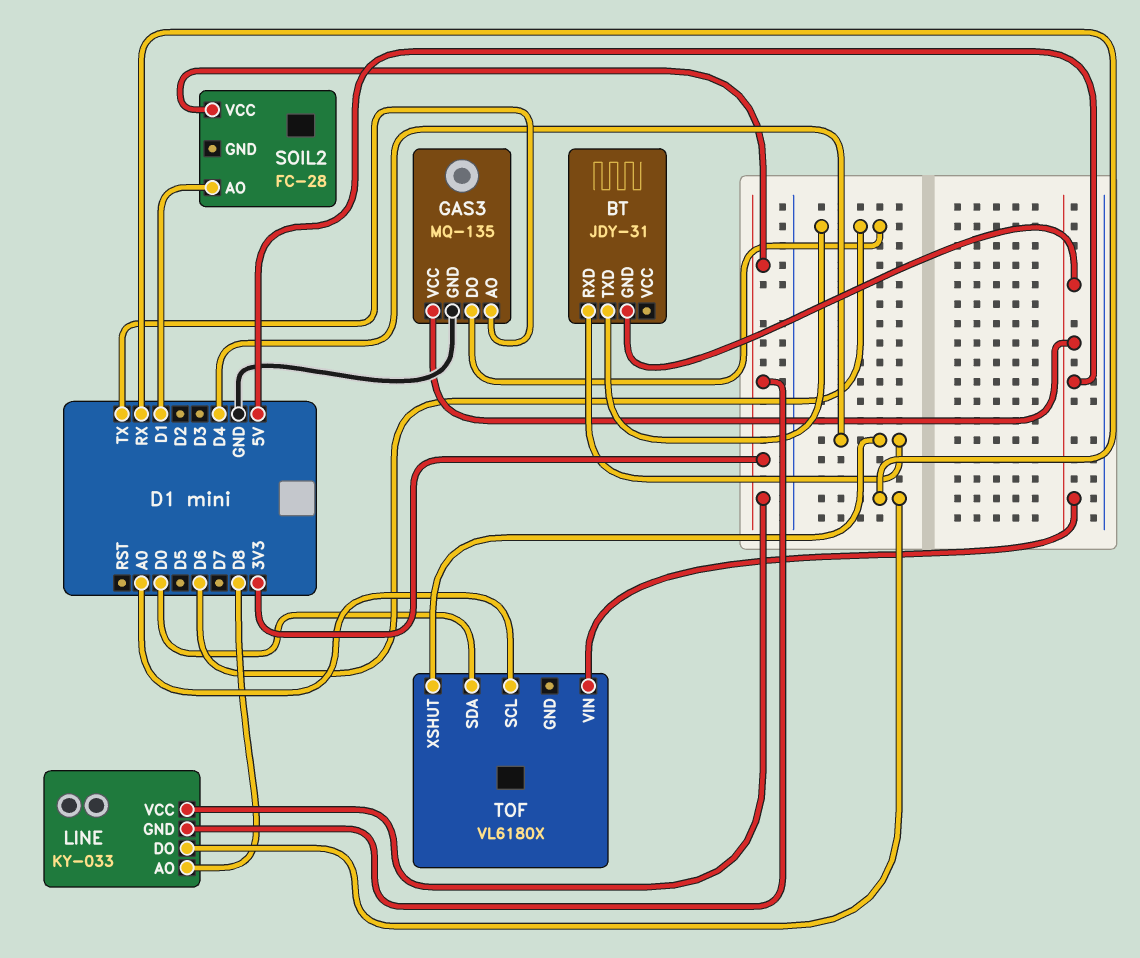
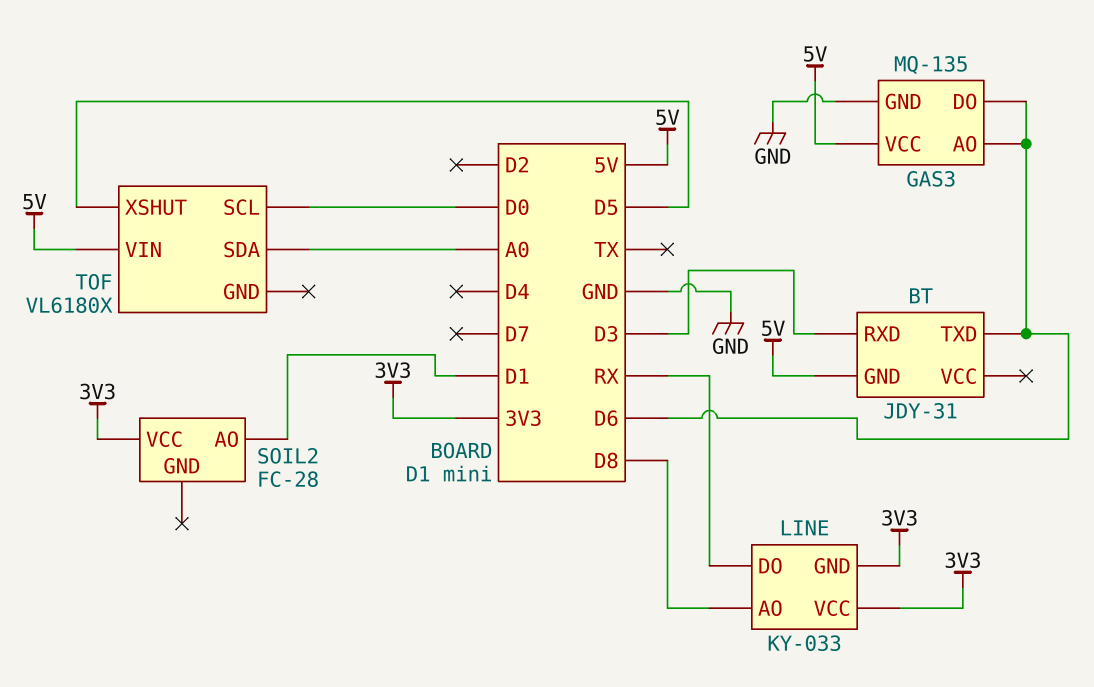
BT pin RXD: D4 -> D3
GAS3 pin AO: TX -> D6
TOF pin SCL: A0 -> D0
TOF pin SDA: D0 -> A0
TOF pin XSHUT: D4 -> D5

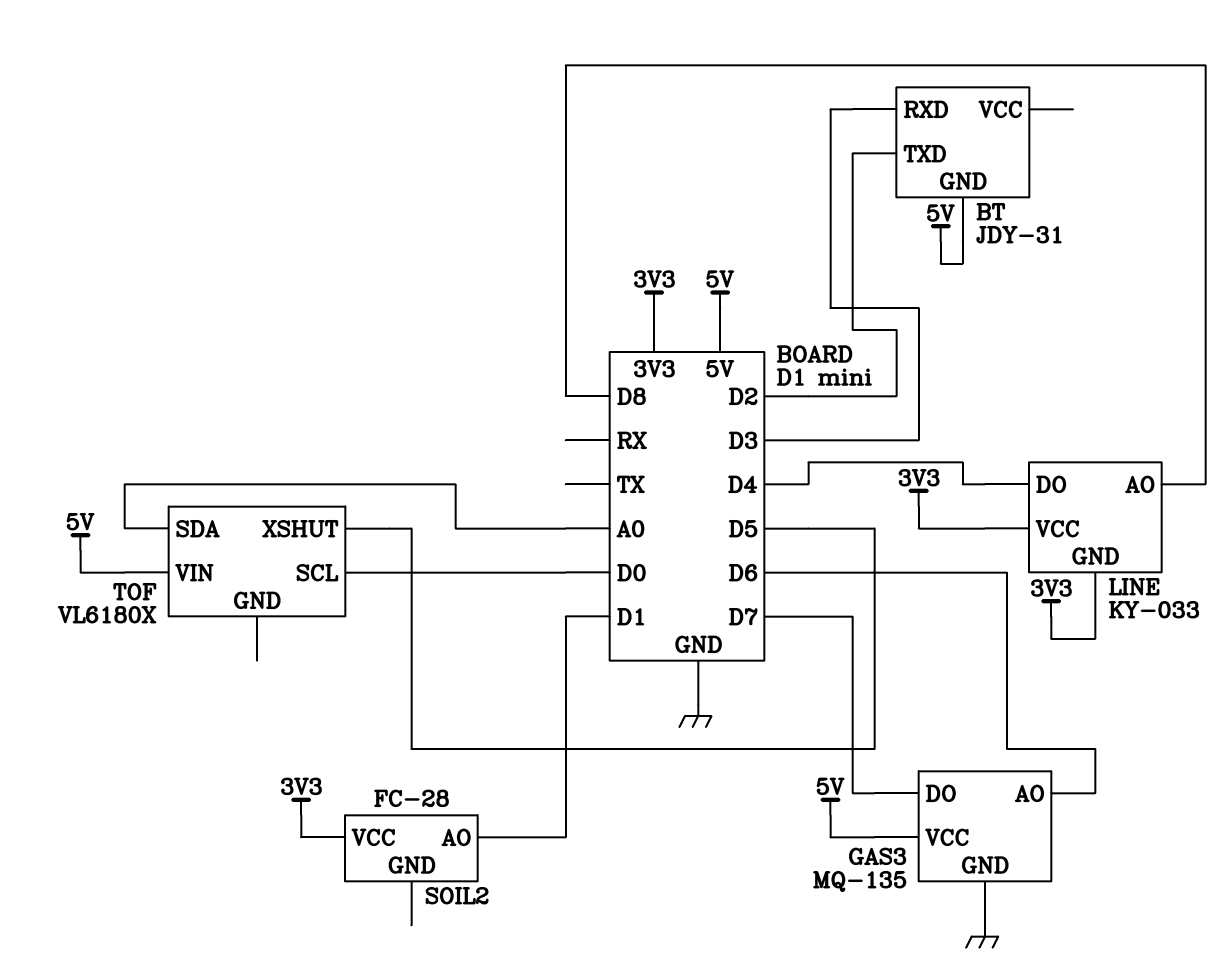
BT pin TXD: D6 -> D2
GAS3 pin DO: D6 -> D7
LINE pin DO: RX -> D4

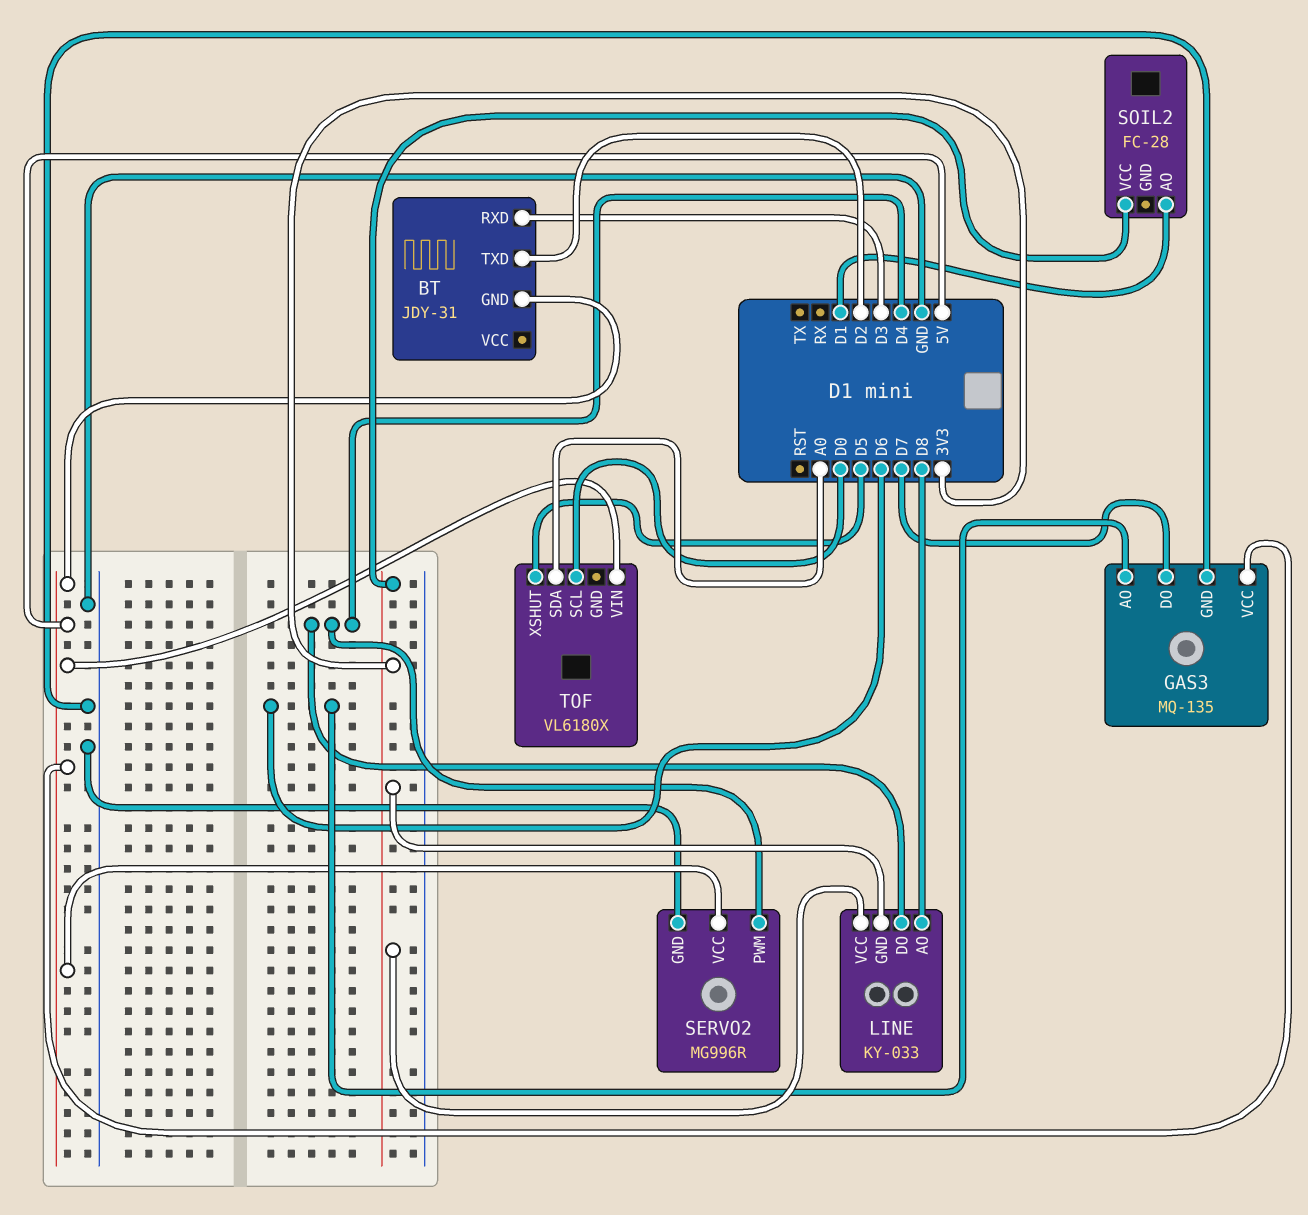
SERVO2: none -> MG996R
SERVO2 pin GND: none -> GND
SERVO2 pin PWM: none -> D4
SERVO2 pin VCC: none -> 5V

